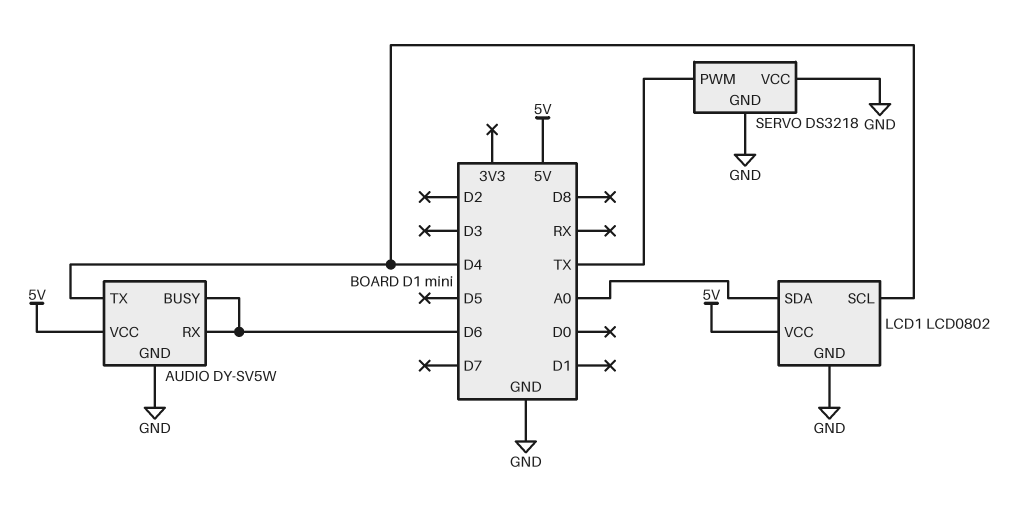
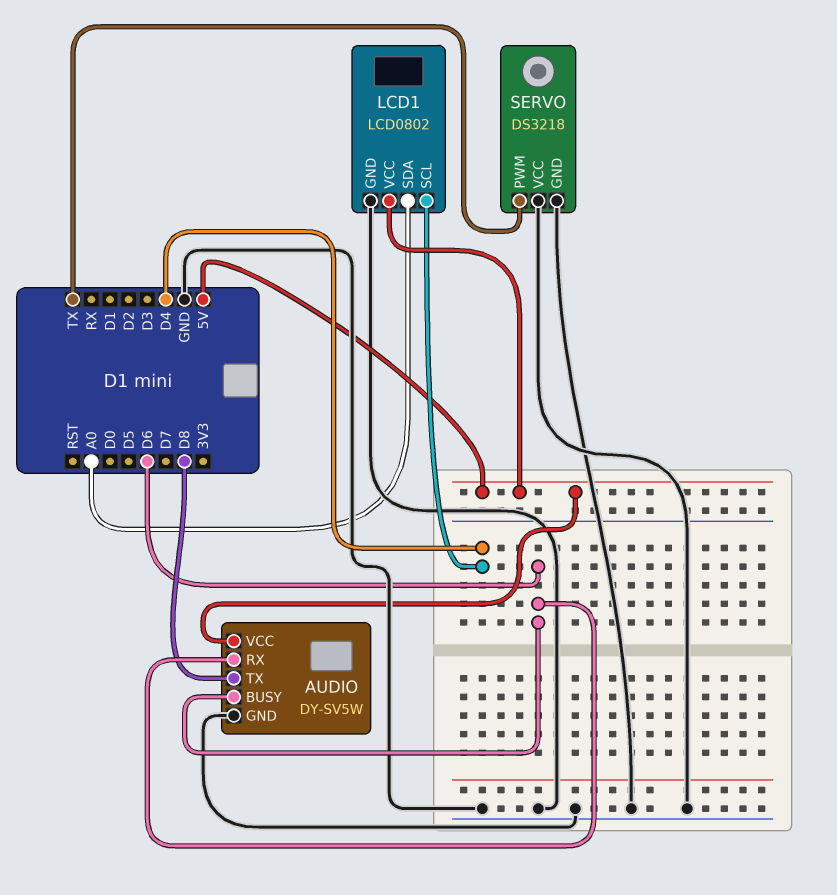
AUDIO pin TX: D4 -> D8

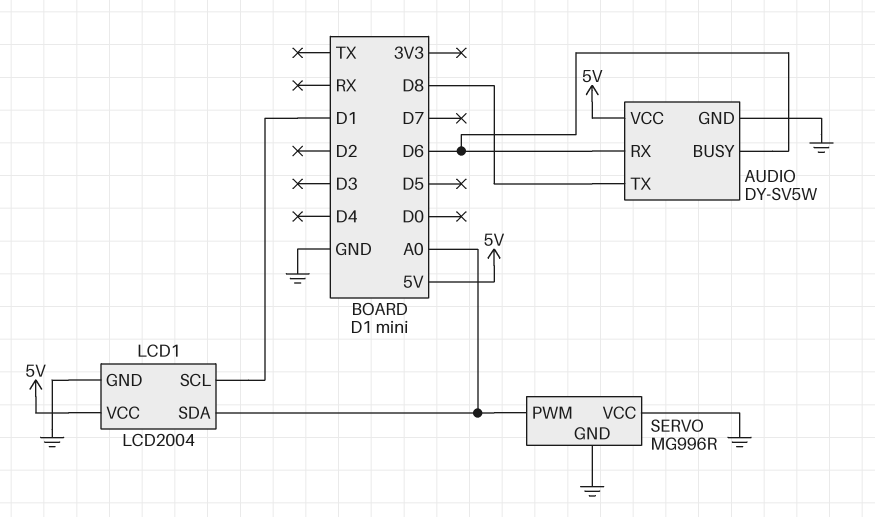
LCD1: LCD0802 -> LCD2004
LCD1 pin SCL: D4 -> D1
SERVO: DS3218 -> MG996R
SERVO pin PWM: TX -> A0

